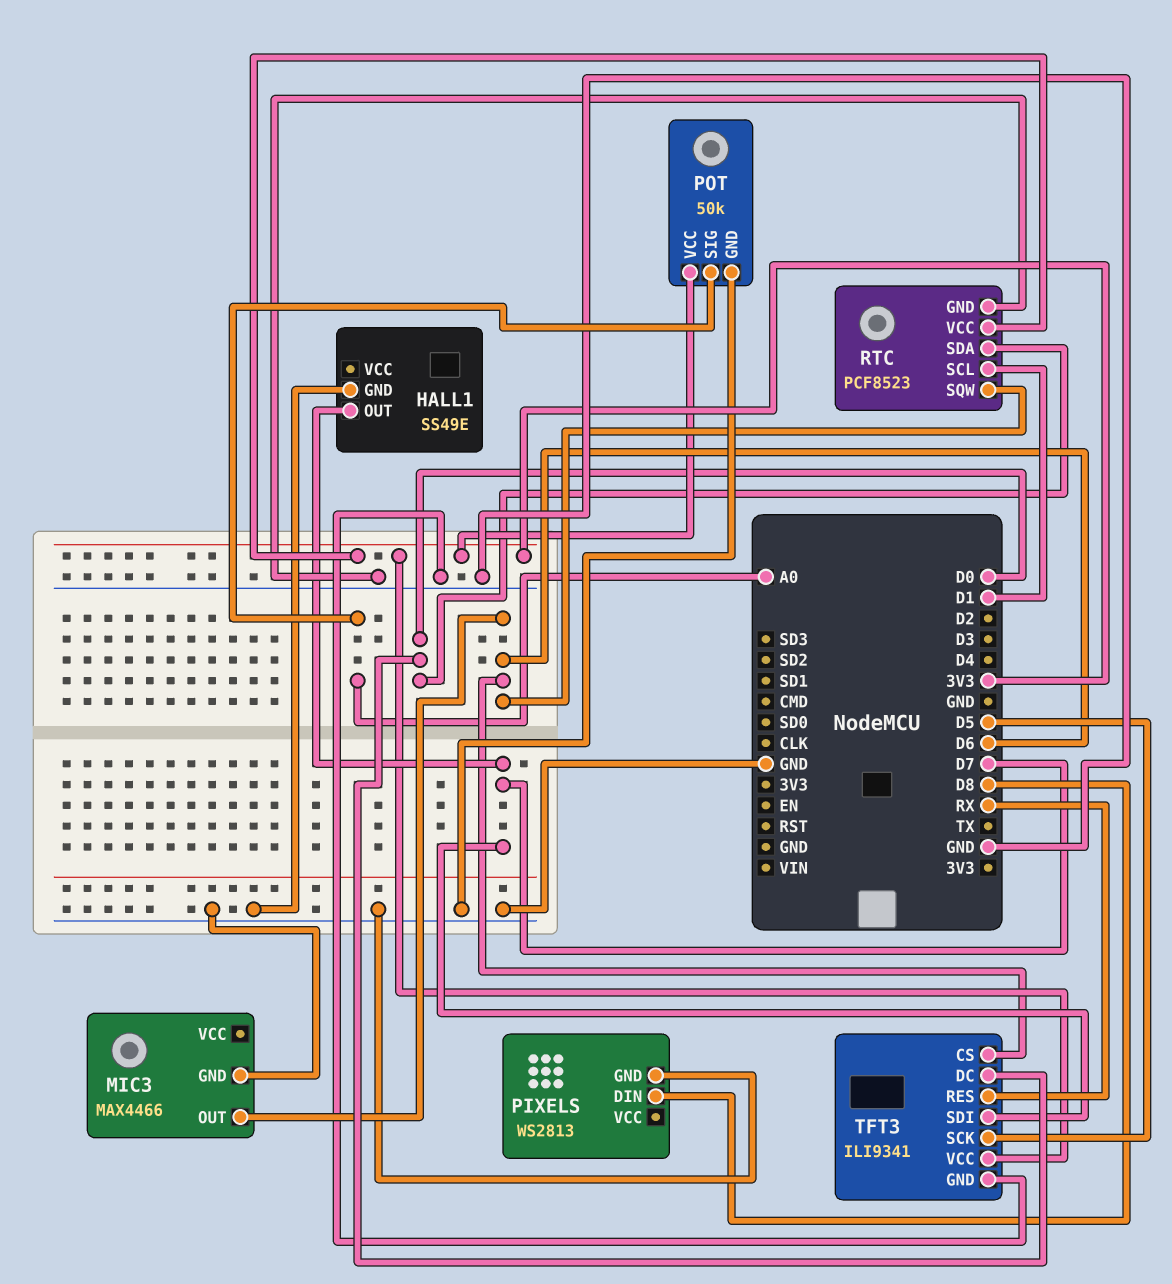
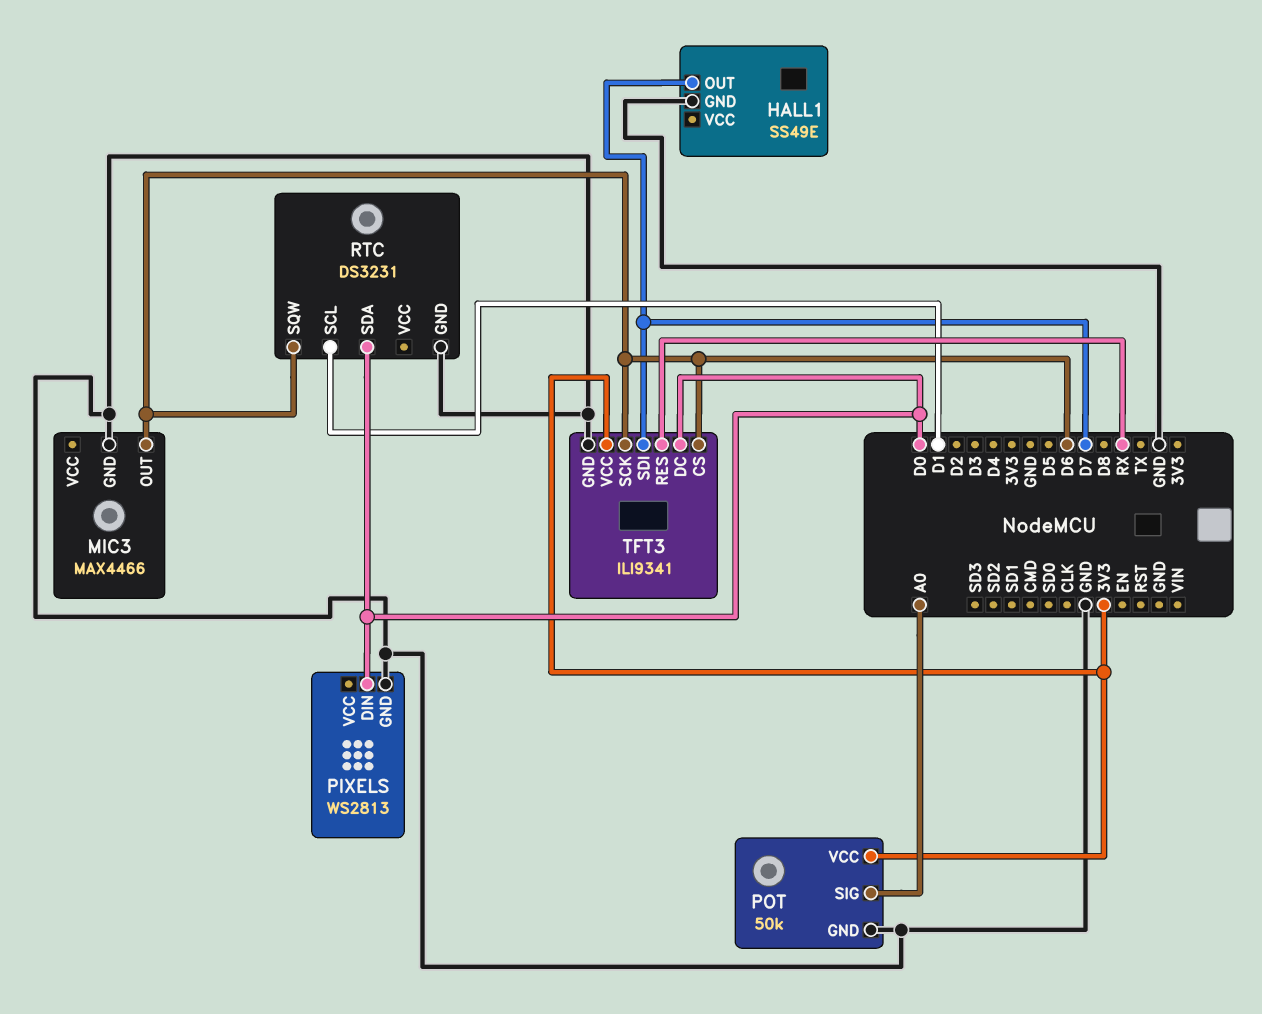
PIXELS pin DIN: D8 -> D0
RTC: PCF8523 -> DS3231
RTC pin VCC: 3V3 -> none
TFT3 pin SCK: D5 -> D6

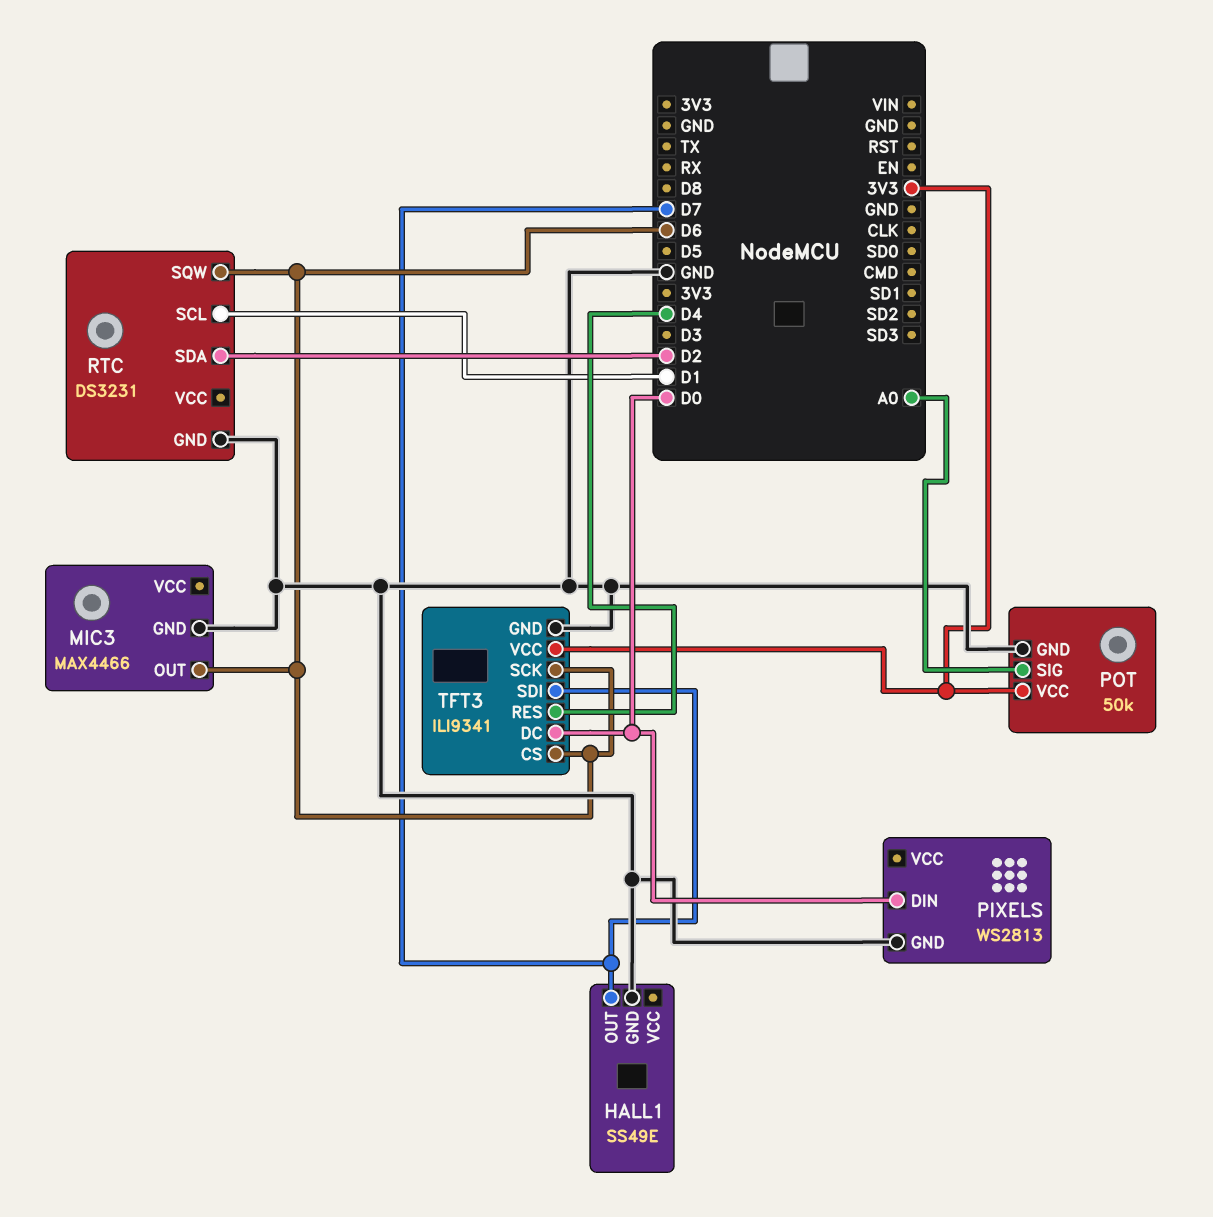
RTC pin SDA: D0 -> D2
TFT3 pin RES: RX -> D4

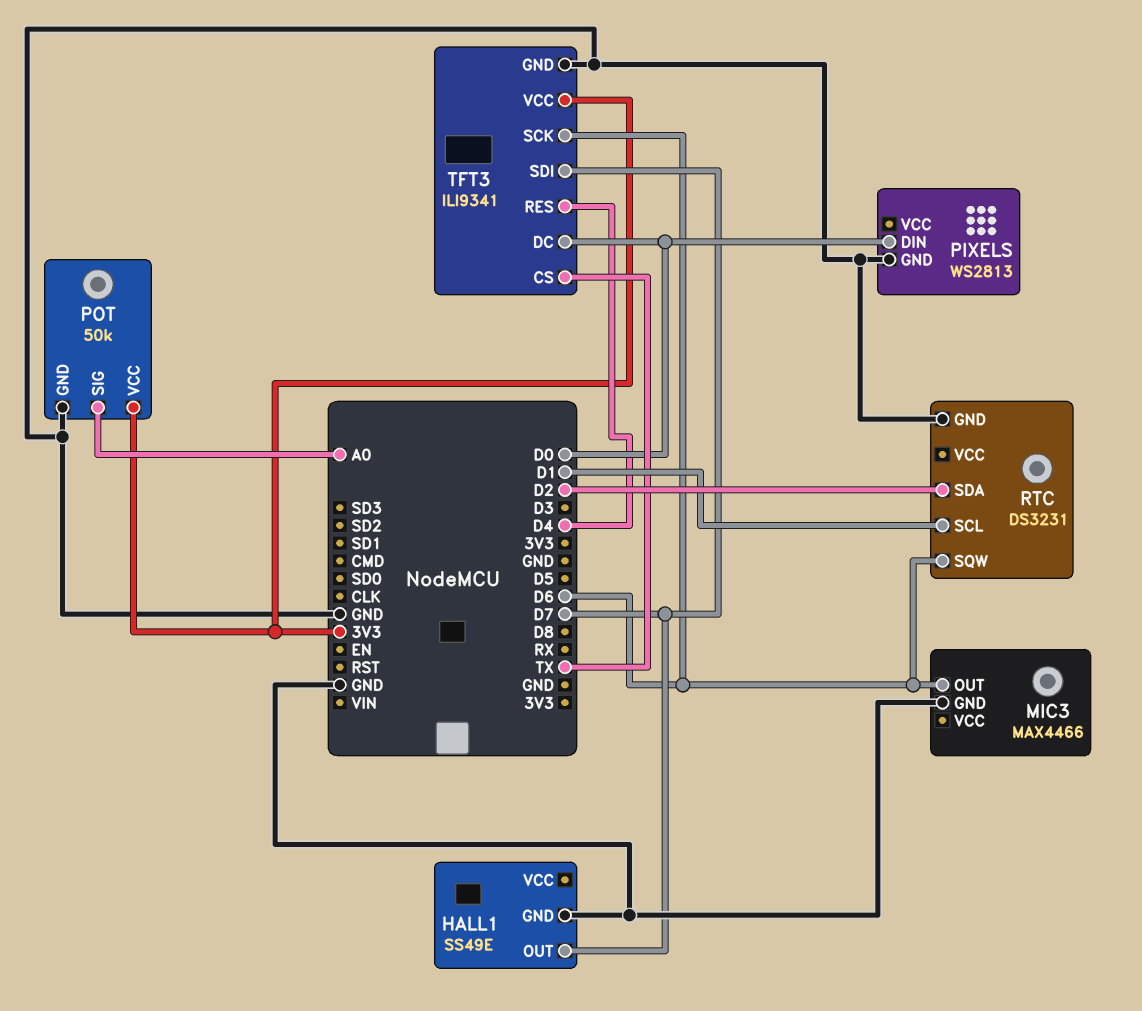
TFT3 pin CS: D6 -> TX

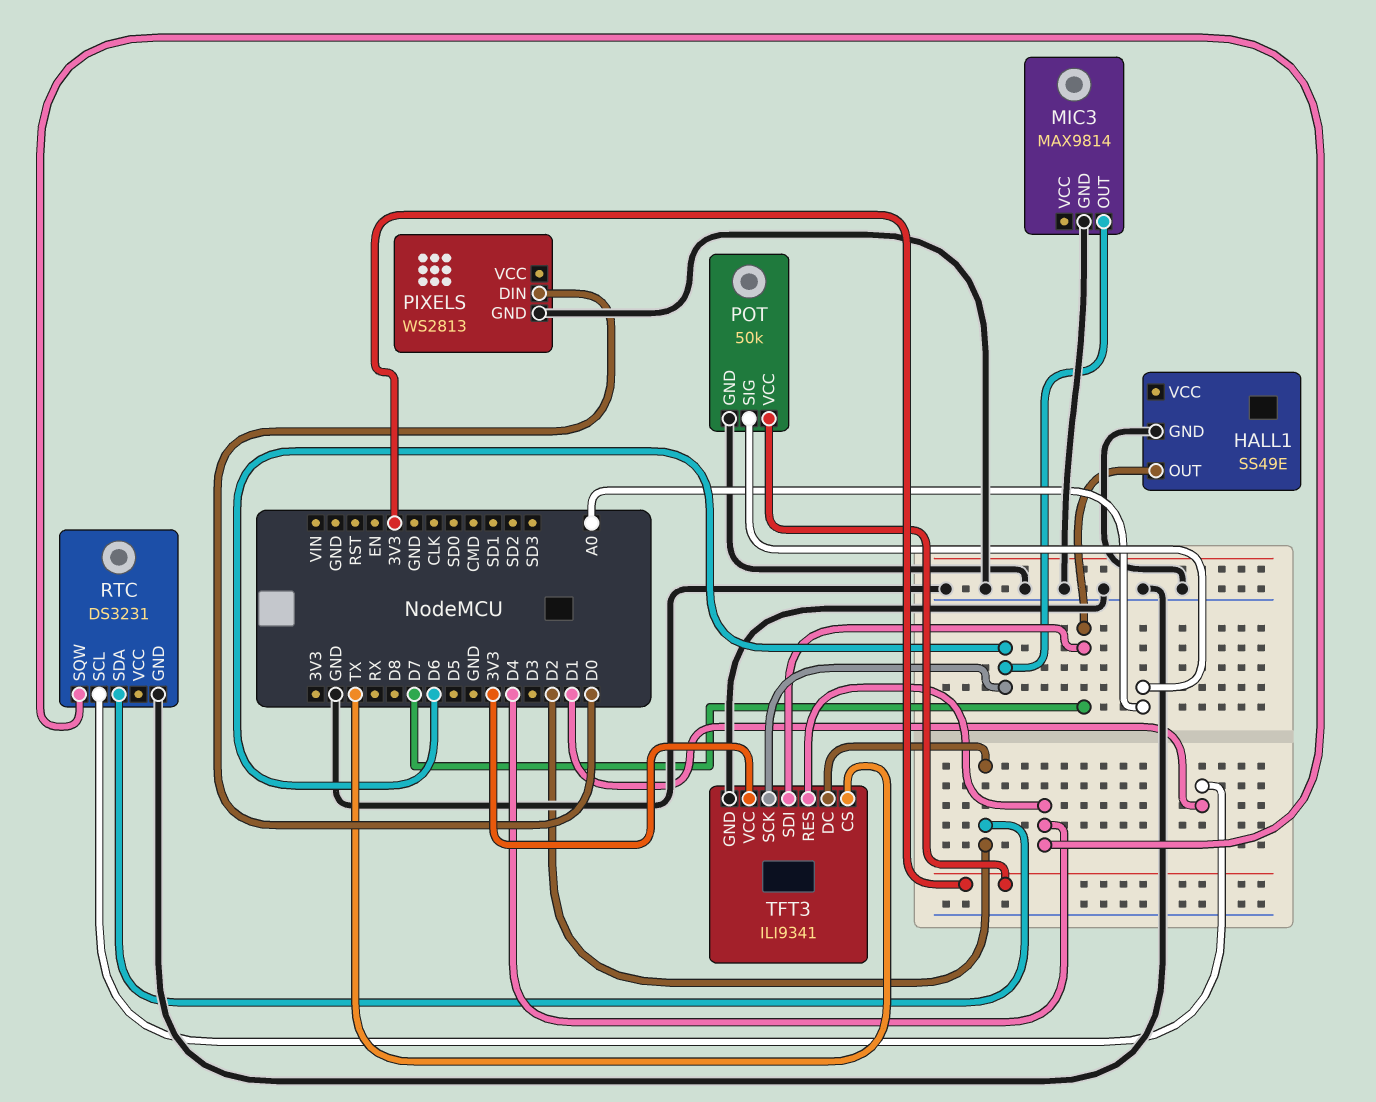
MIC3: MAX4466 -> MAX9814
RTC pin SQW: D6 -> D4
TFT3 pin DC: D0 -> D2

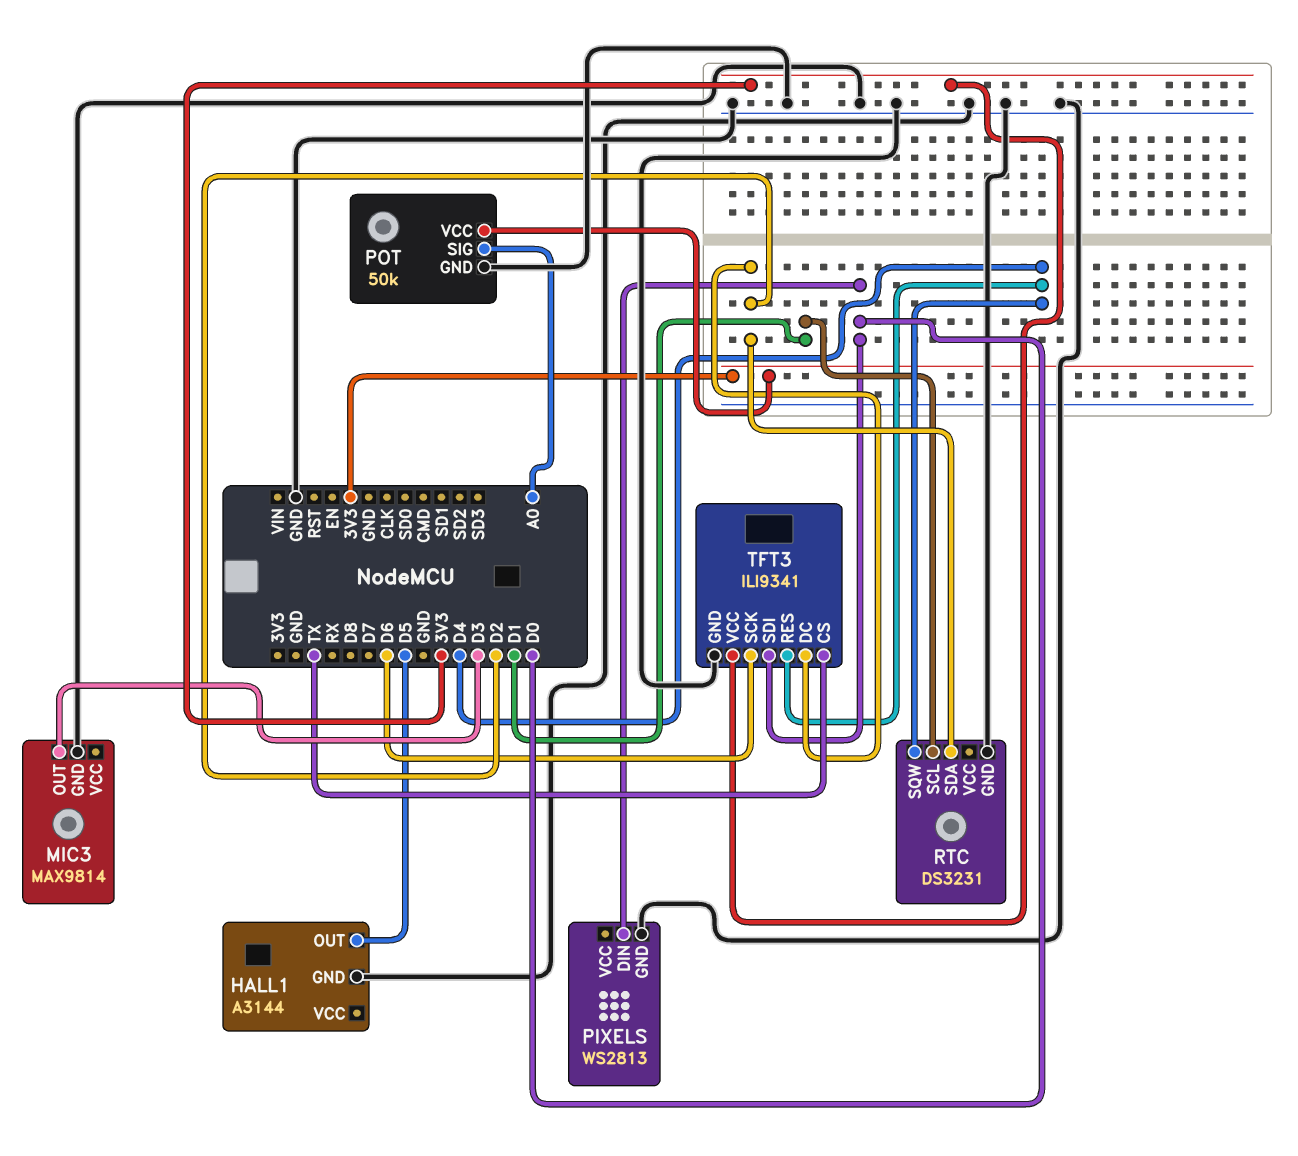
HALL1: SS49E -> A3144
HALL1 pin OUT: D7 -> D5
MIC3 pin OUT: D6 -> D3
TFT3 pin SDI: D7 -> D0

